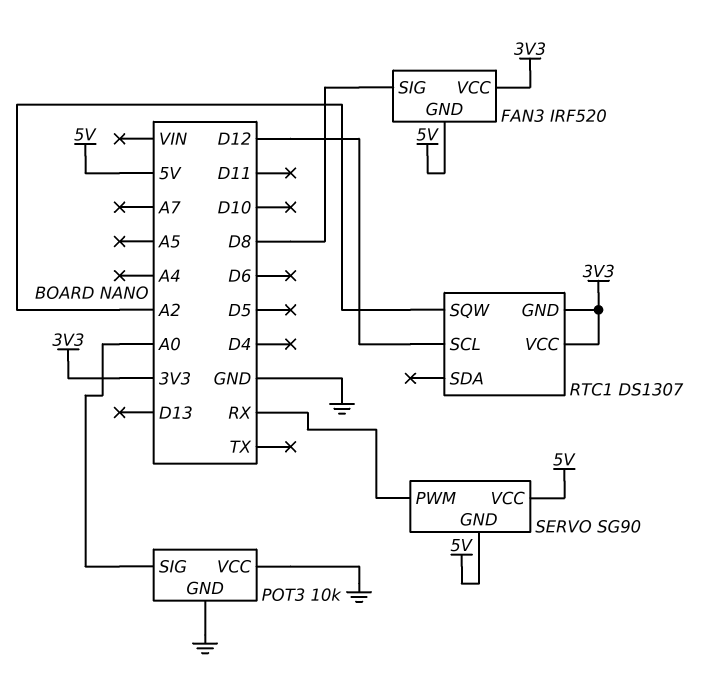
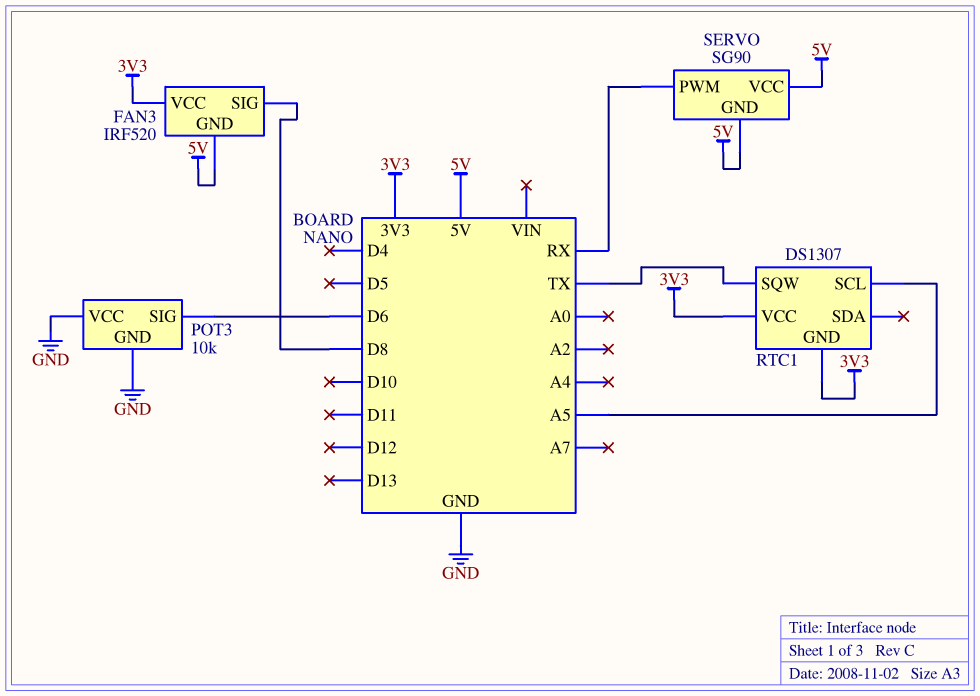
POT3 pin SIG: A0 -> D6
RTC1 pin SCL: D12 -> A5
RTC1 pin SQW: A2 -> TX

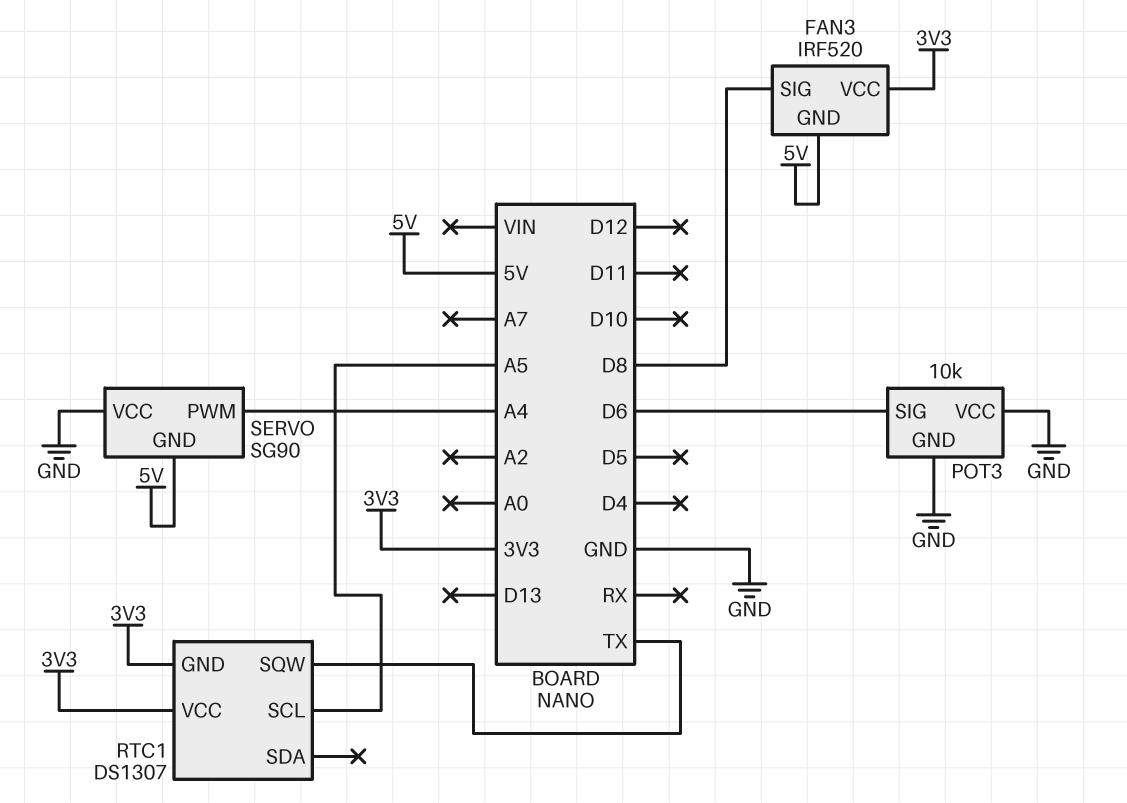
SERVO pin PWM: RX -> A4
SERVO pin VCC: 5V -> GND

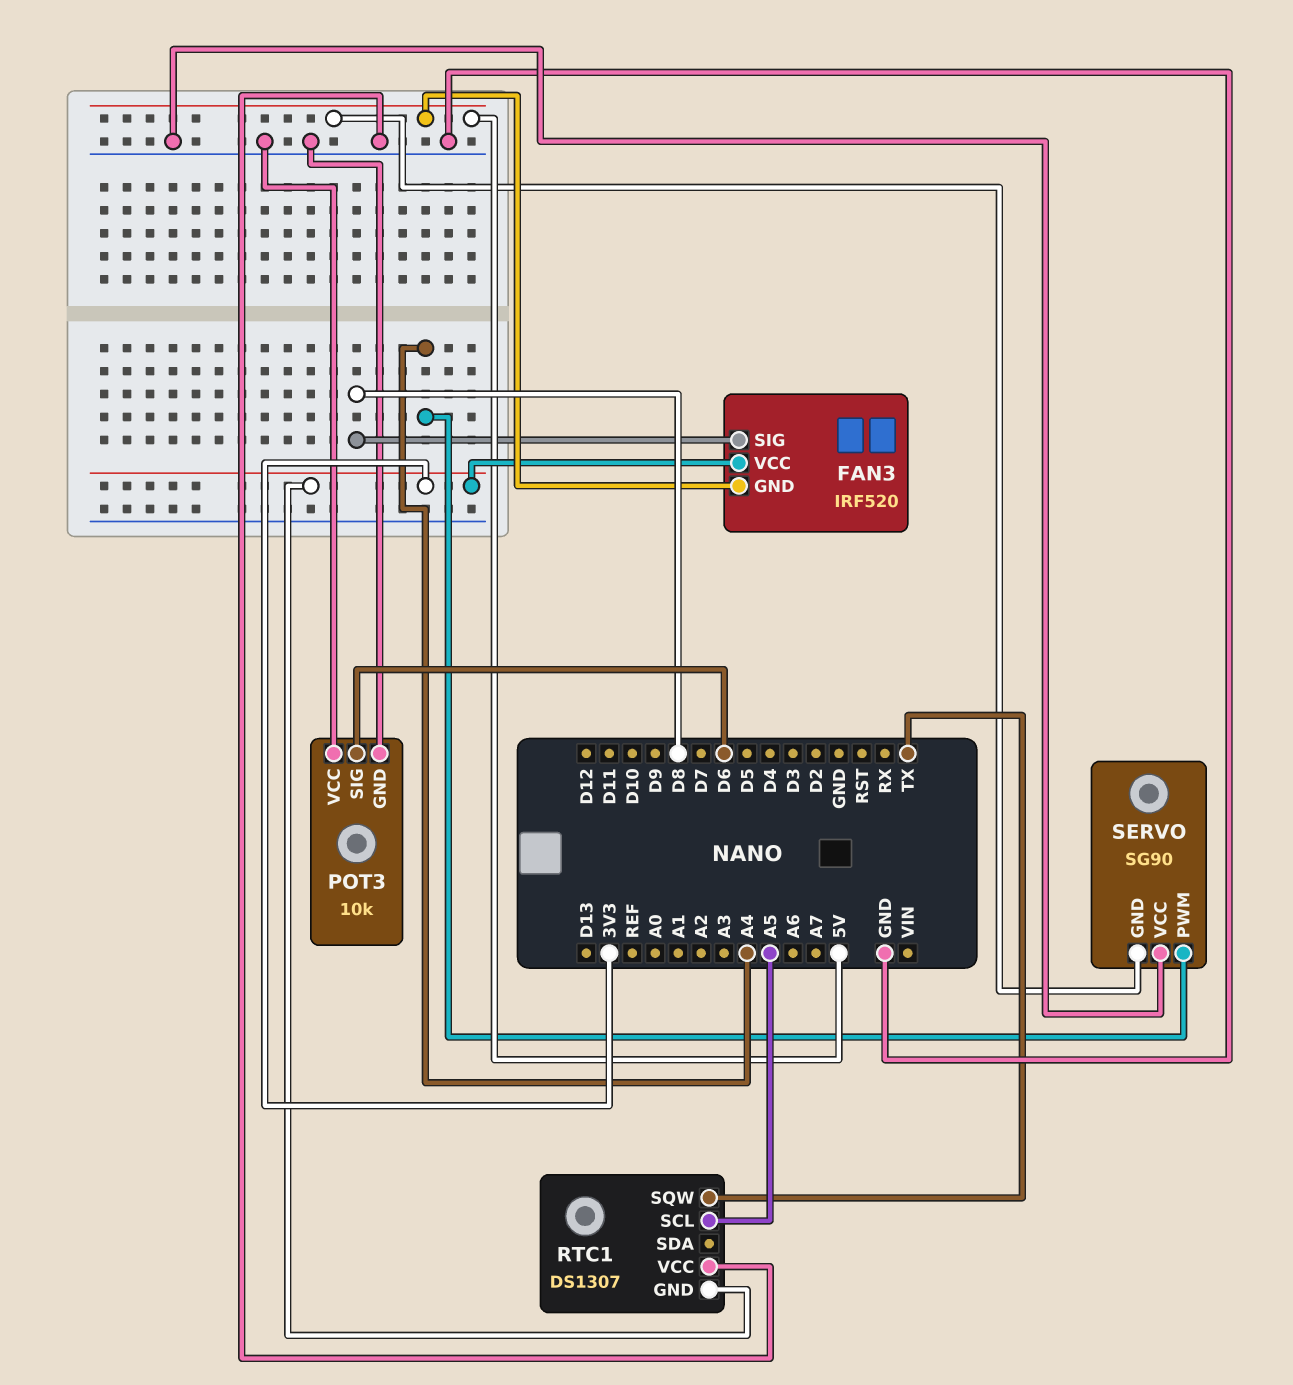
RTC1 pin VCC: 3V3 -> GND

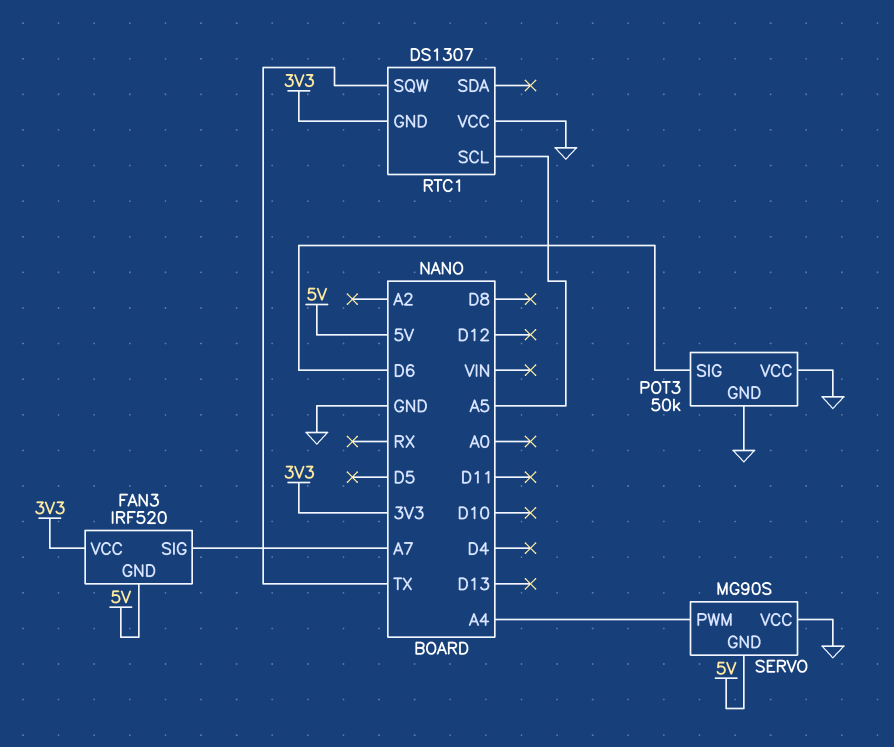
FAN3 pin SIG: D8 -> A7
POT3: 10k -> 50k
SERVO: SG90 -> MG90S

